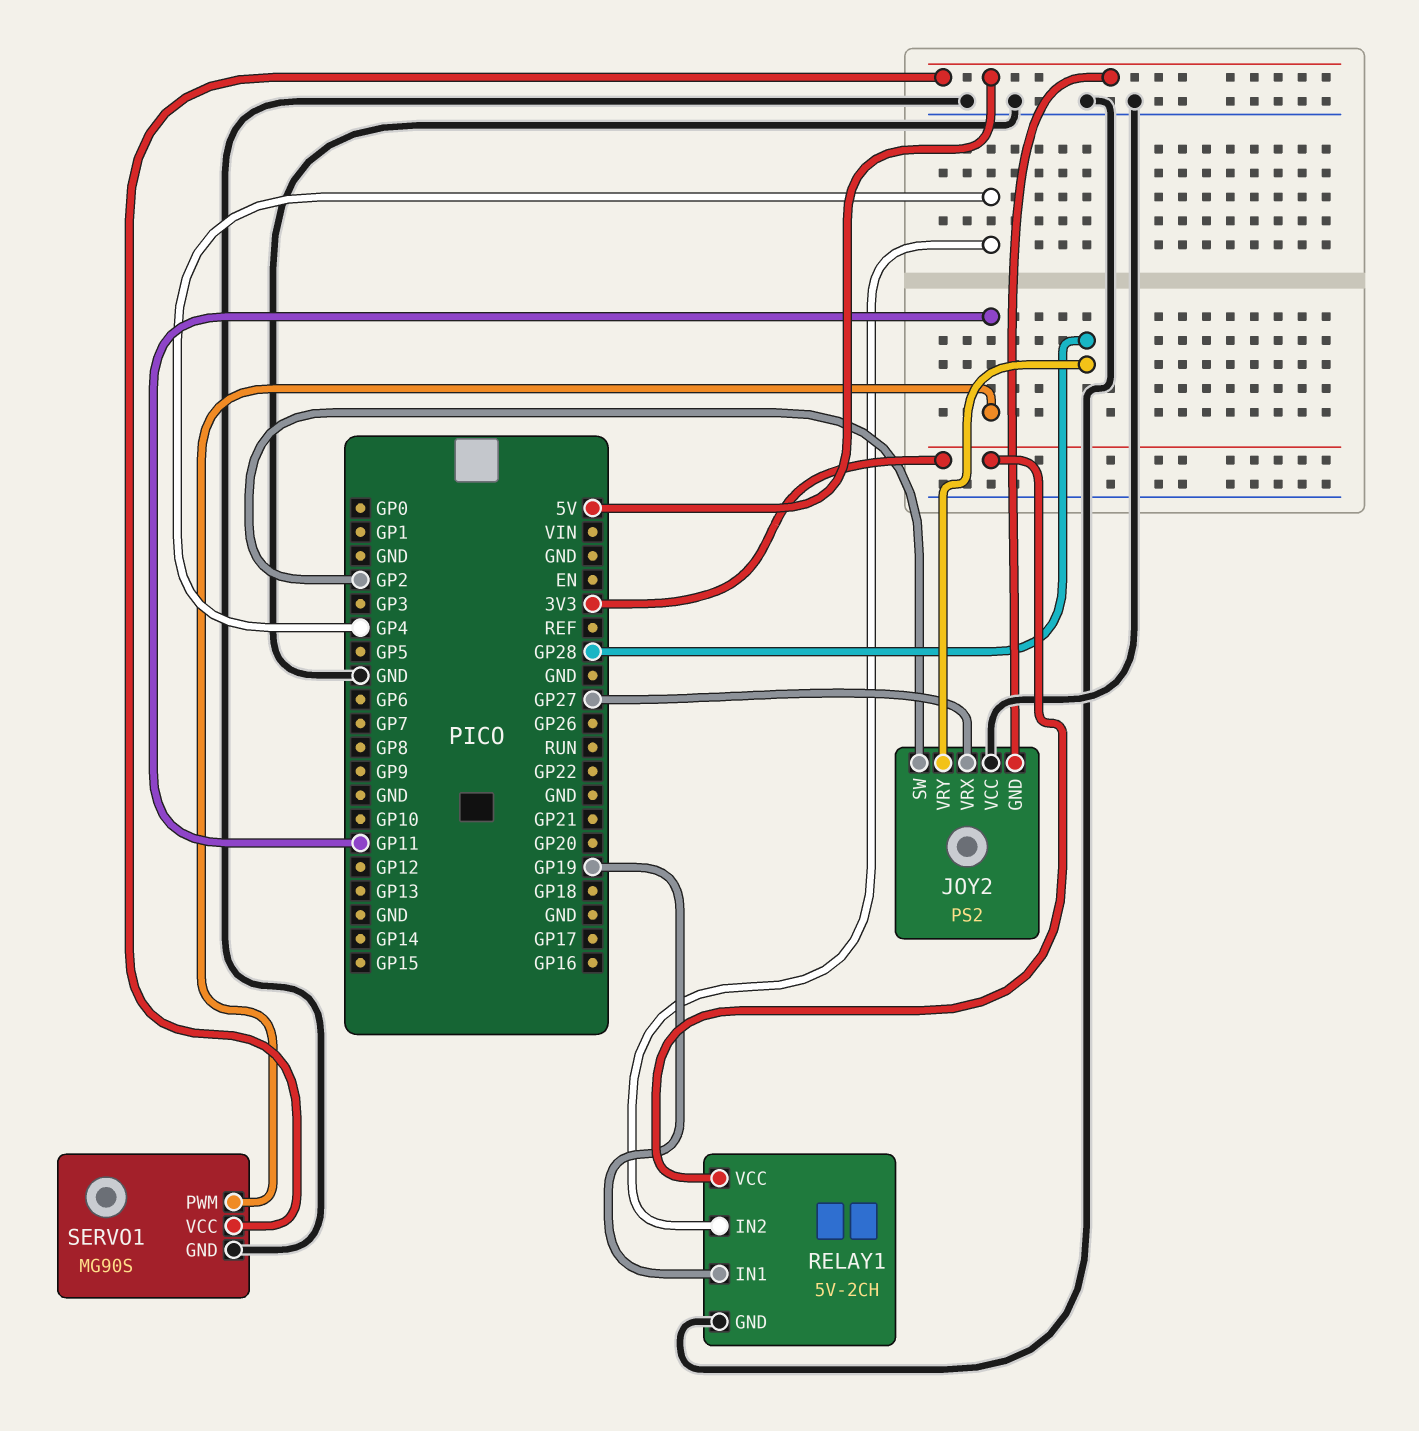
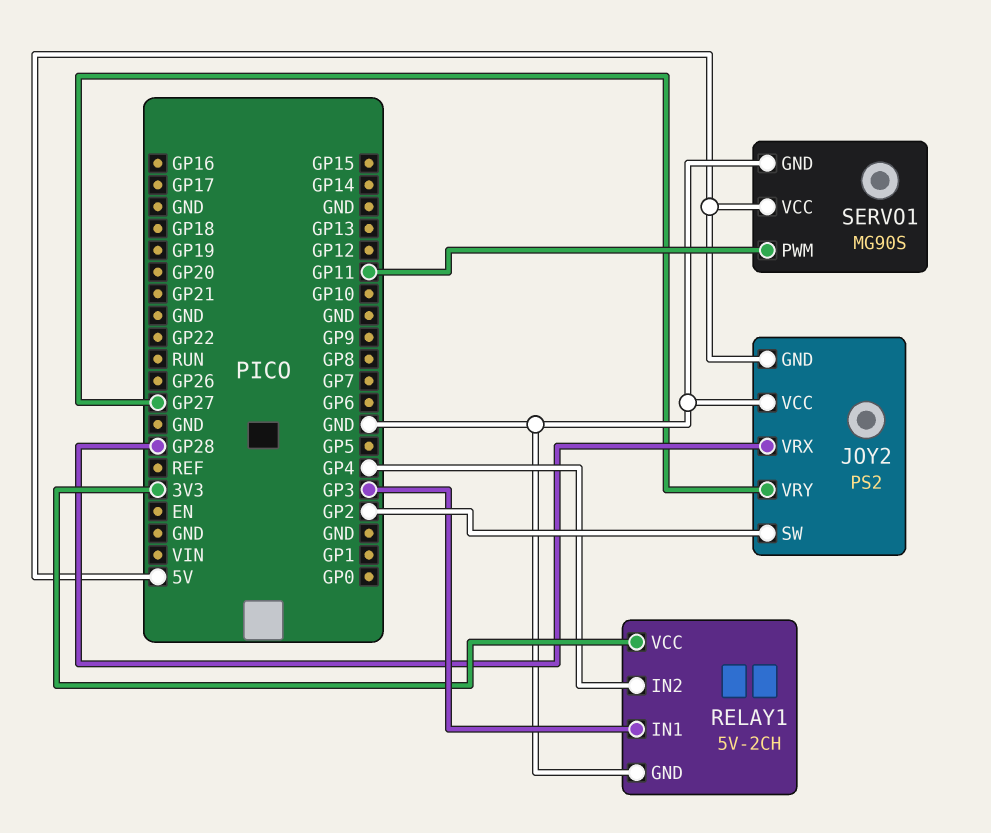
JOY2 pin VRX: GP27 -> GP28
JOY2 pin VRY: GP28 -> GP27
RELAY1 pin IN1: GP19 -> GP3

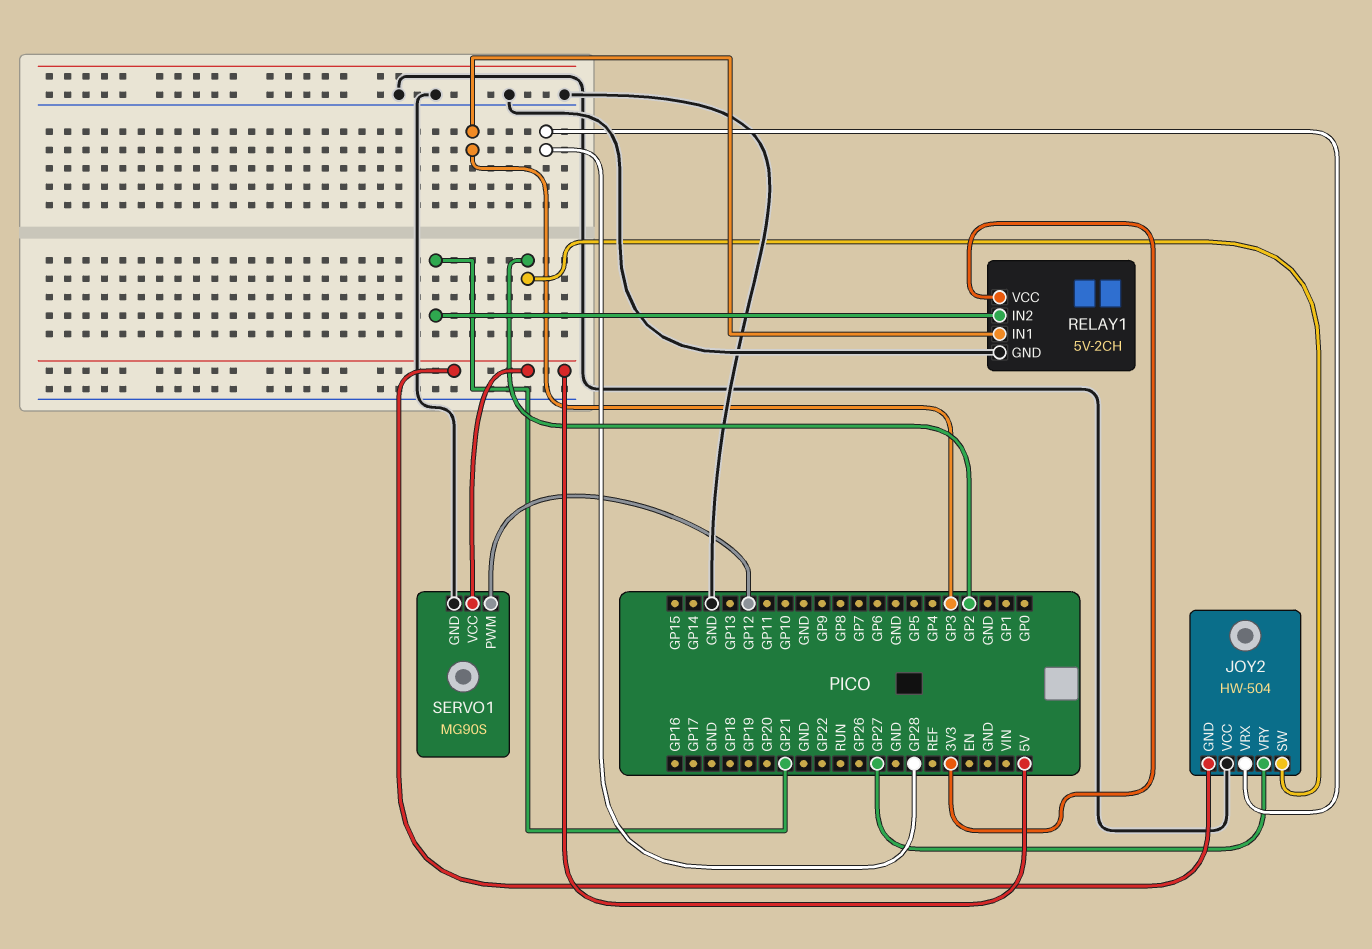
JOY2: PS2 -> HW-504
RELAY1 pin IN2: GP4 -> GP21
SERVO1 pin PWM: GP11 -> GP12

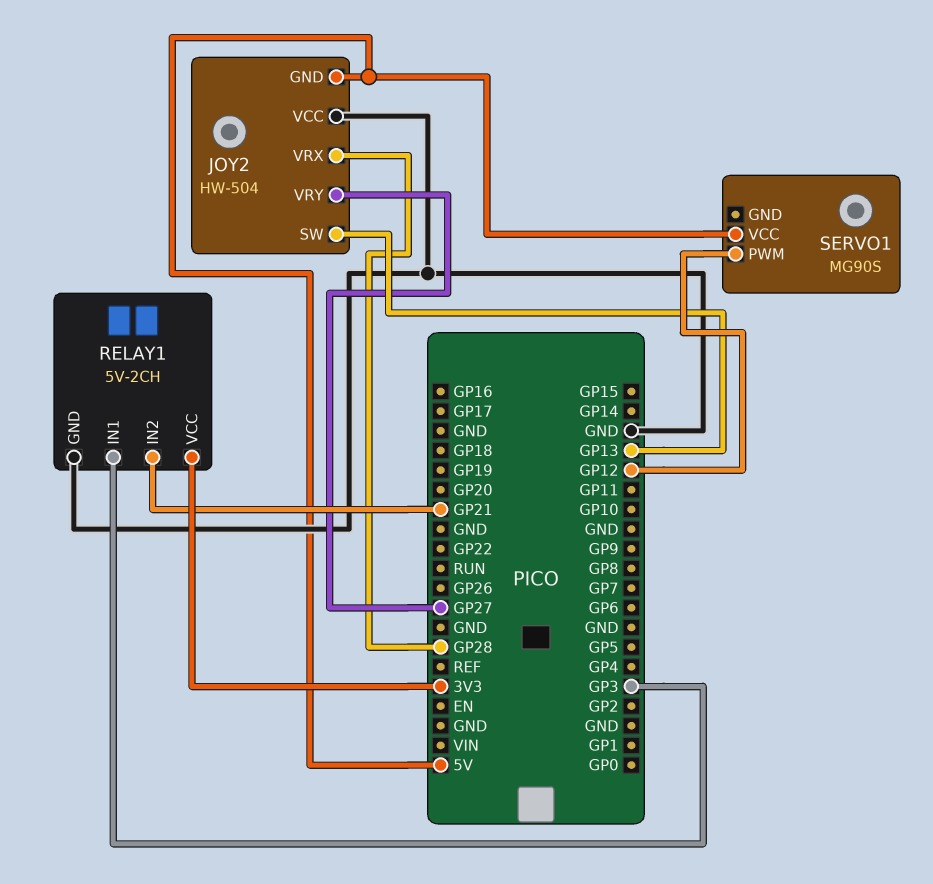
JOY2 pin SW: GP2 -> GP13
SERVO1 pin GND: GND -> none

